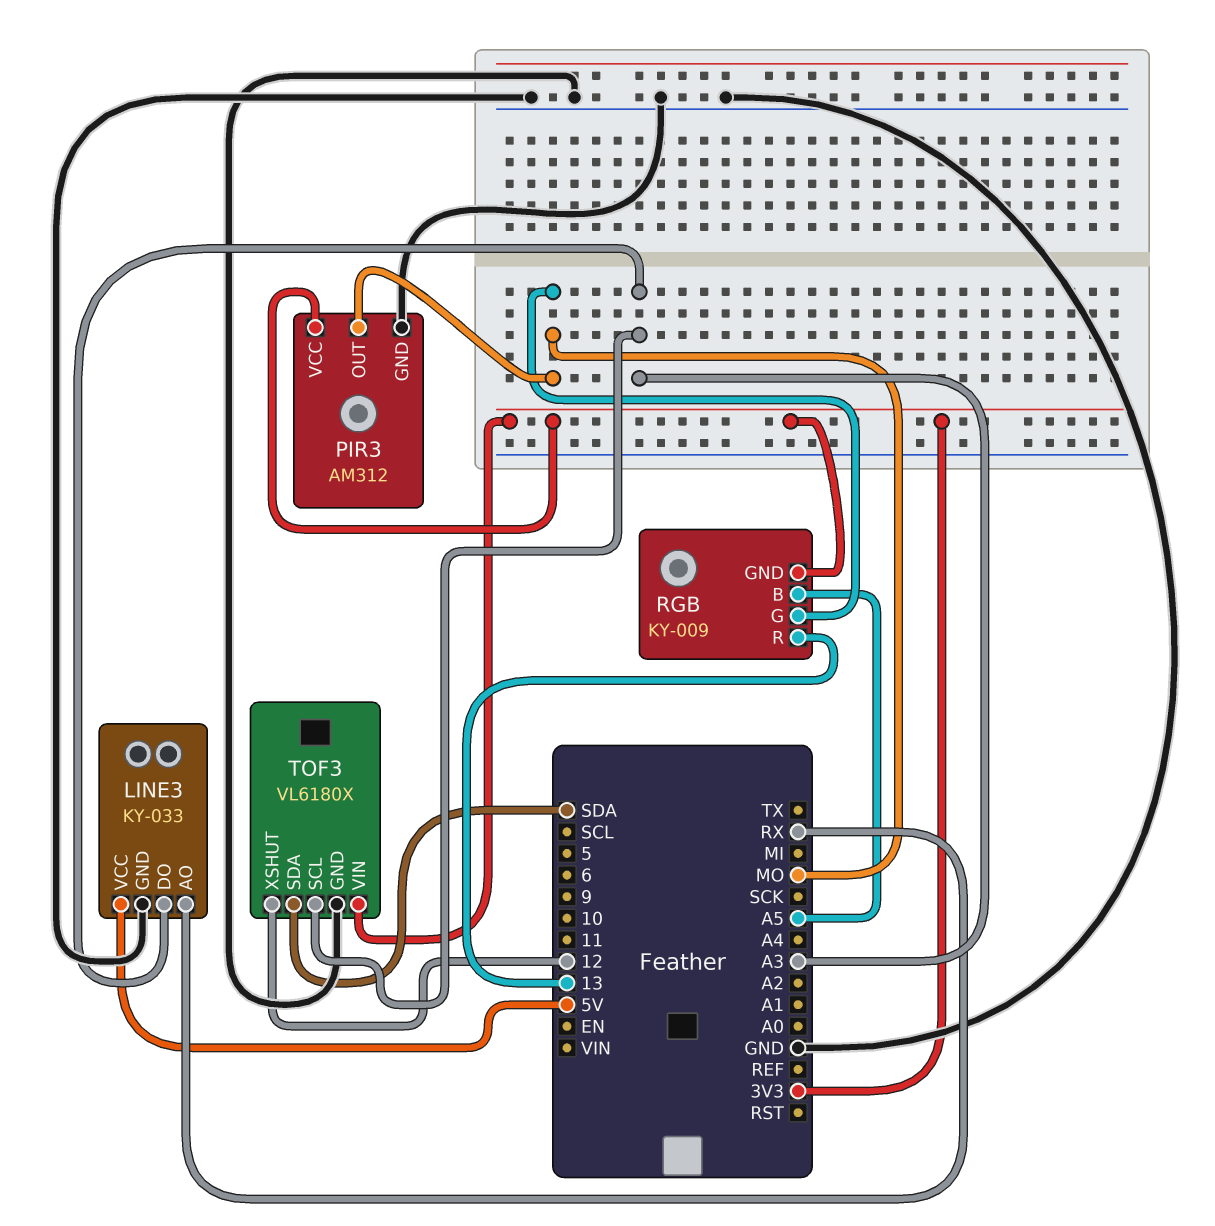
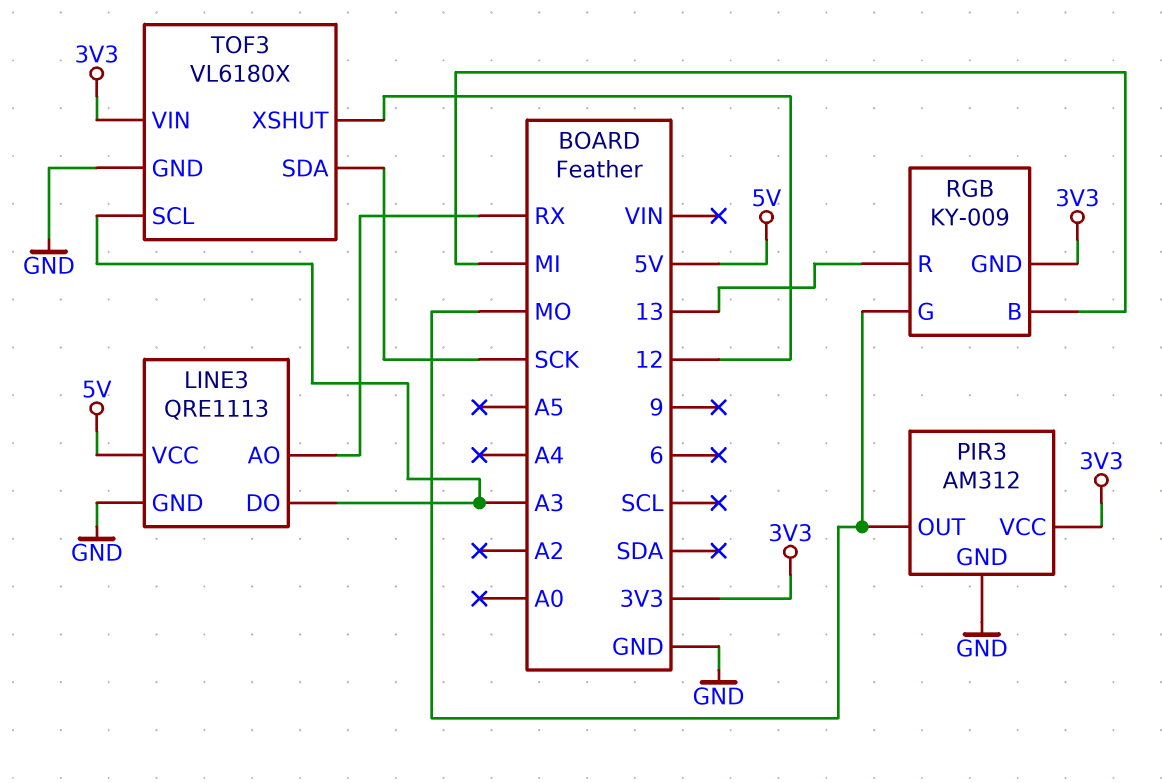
LINE3: KY-033 -> QRE1113
RGB pin B: A5 -> MI
TOF3 pin SDA: SDA -> SCK

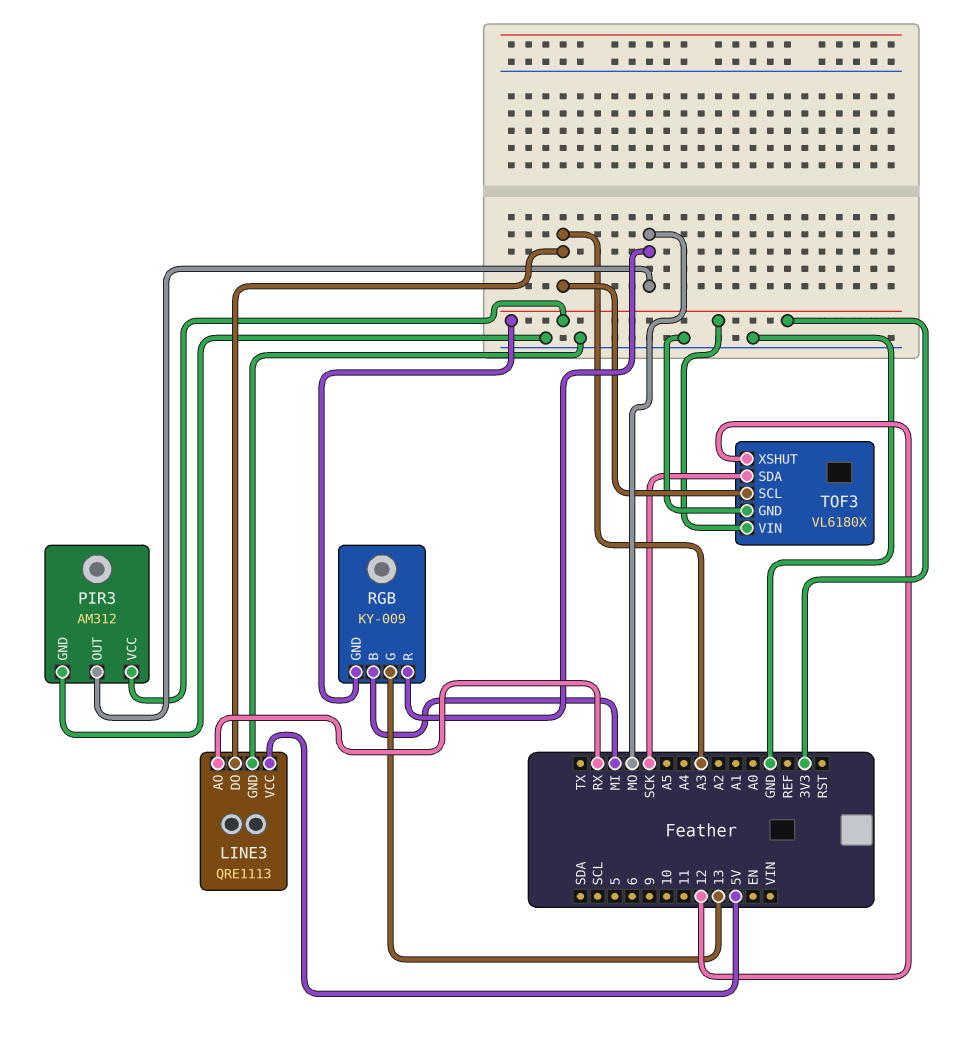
RGB pin G: MO -> 13
RGB pin R: 13 -> MO

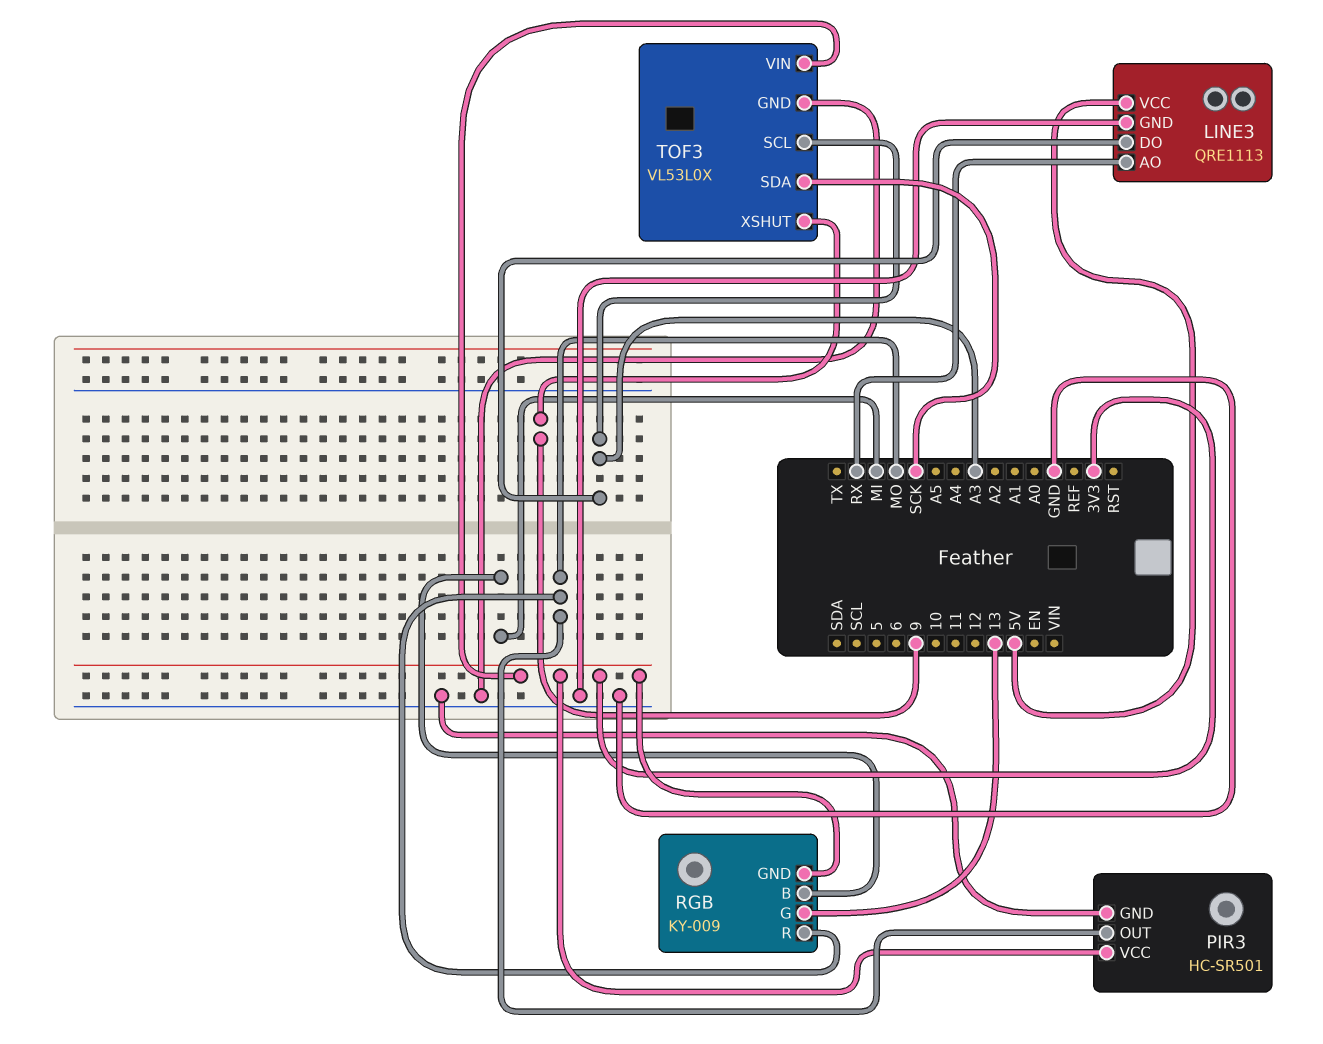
PIR3: AM312 -> HC-SR501
TOF3: VL6180X -> VL53L0X
TOF3 pin XSHUT: 12 -> 9

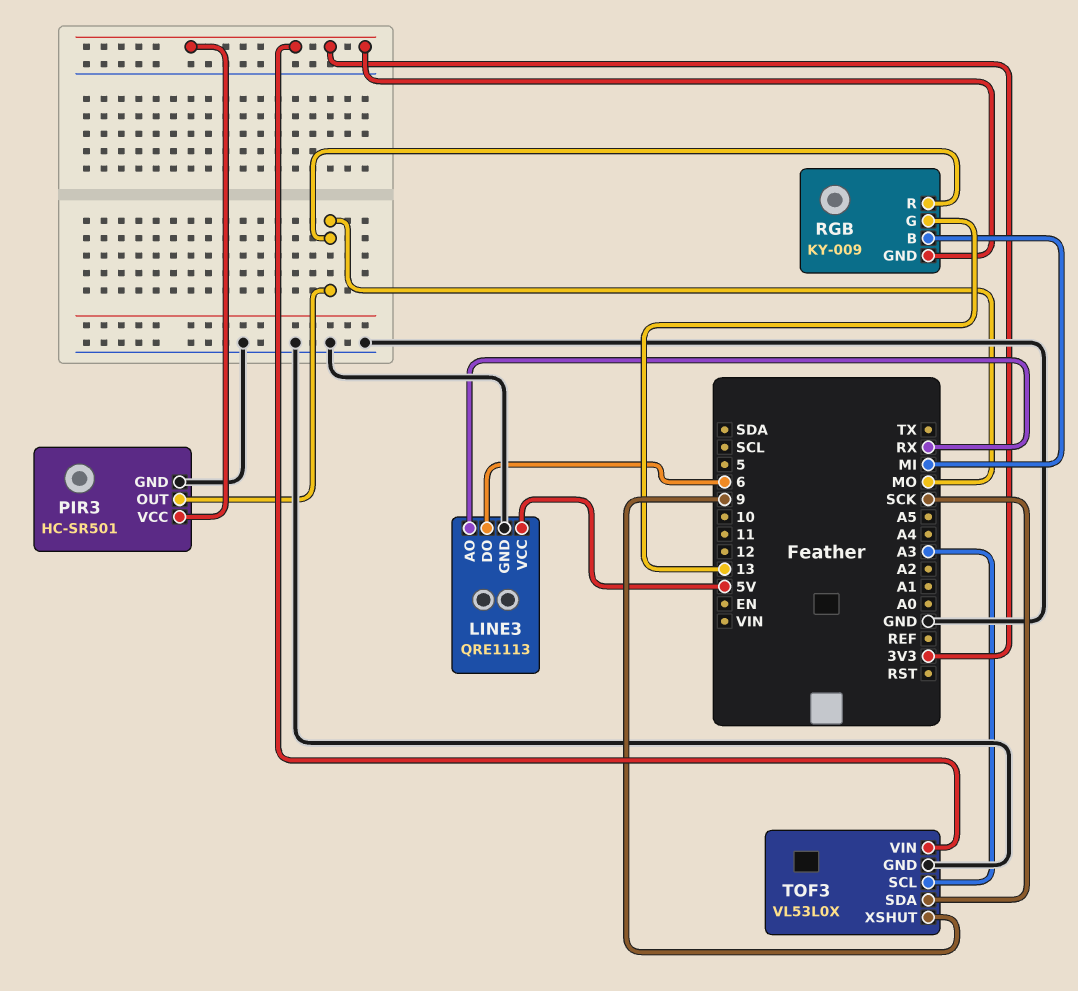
LINE3 pin DO: A3 -> 6

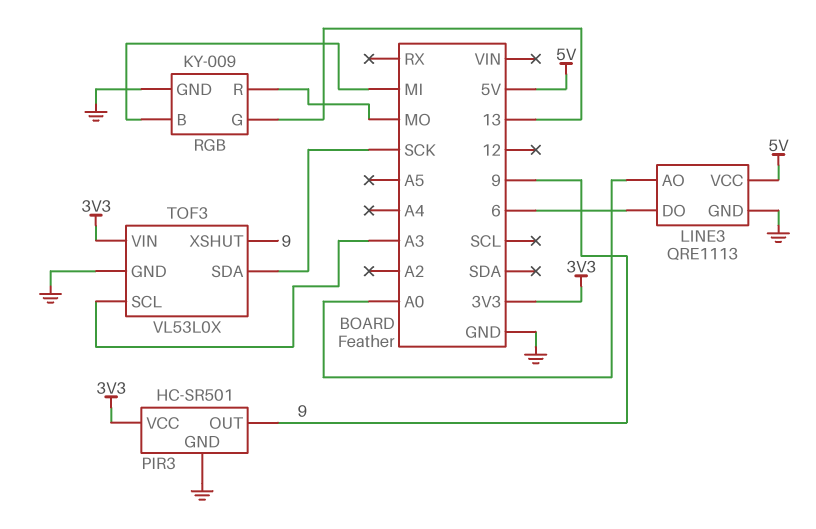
LINE3 pin AO: RX -> A0
PIR3 pin OUT: MO -> 9
RGB pin GND: 3V3 -> GND

